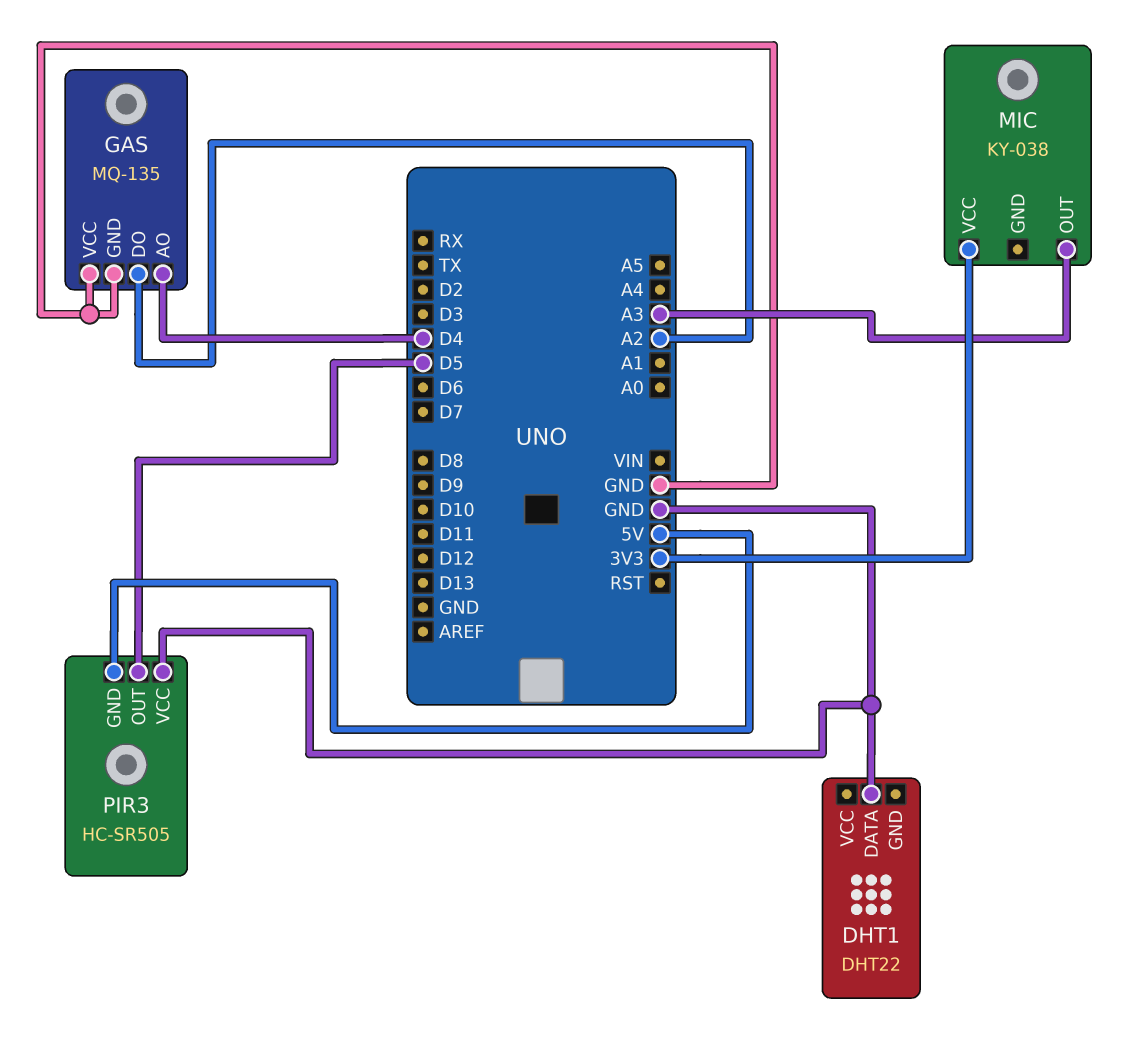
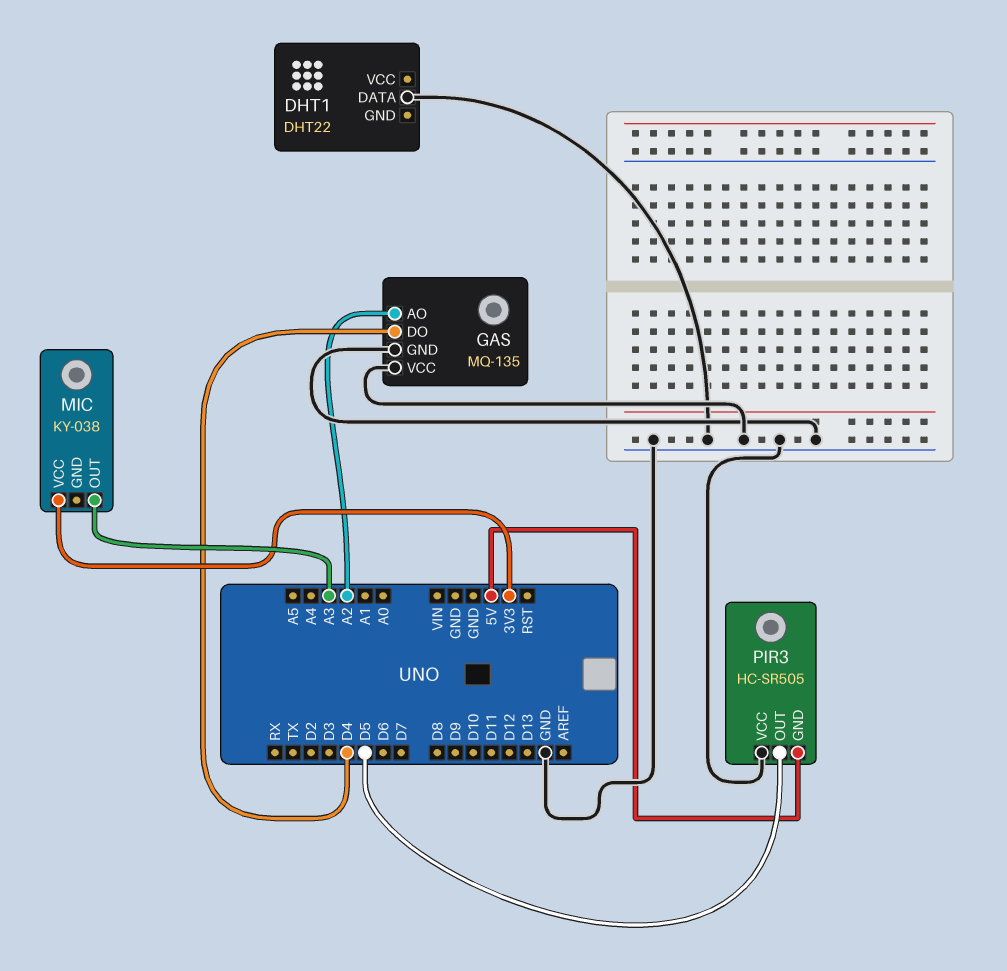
GAS pin AO: D4 -> A2
GAS pin DO: A2 -> D4

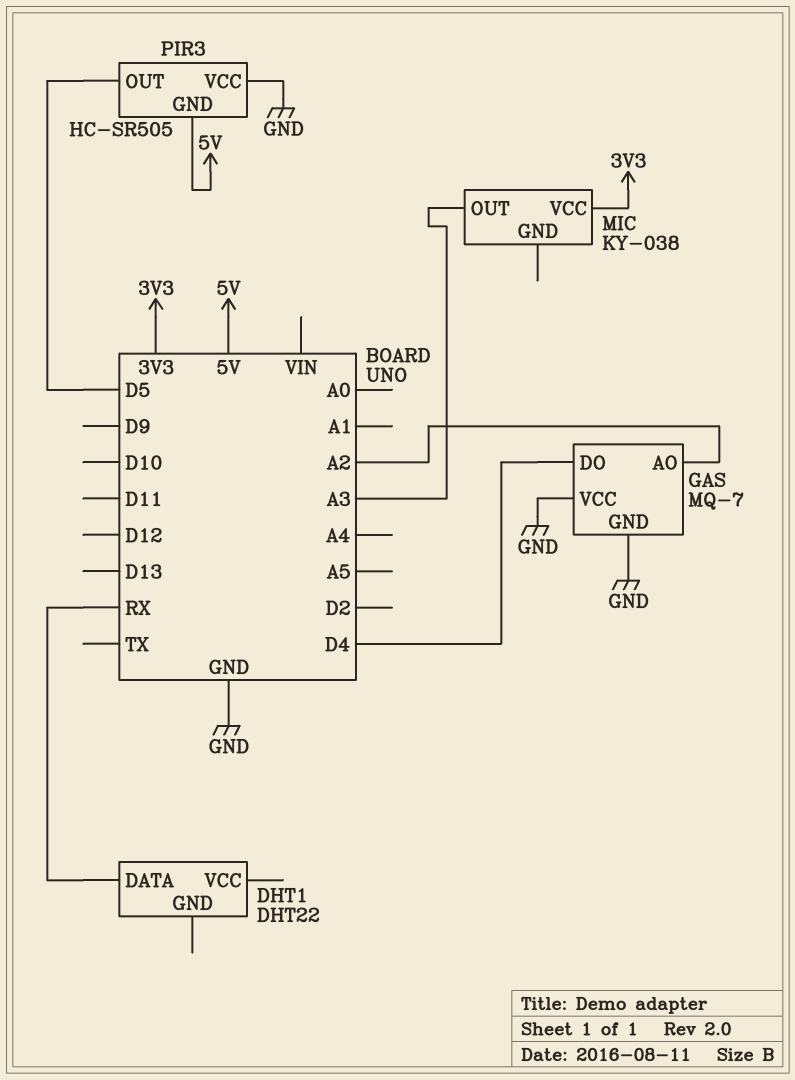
DHT1 pin DATA: GND -> RX
GAS: MQ-135 -> MQ-7

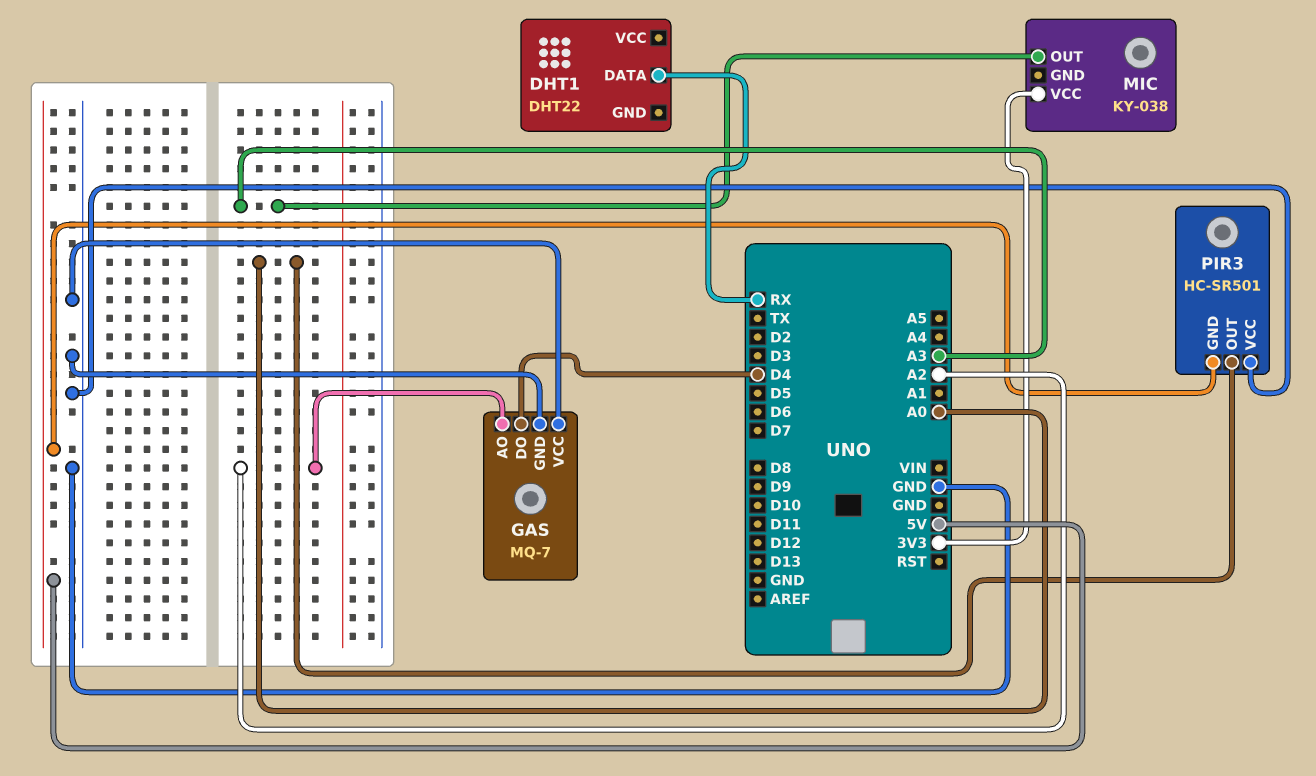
PIR3: HC-SR505 -> HC-SR501
PIR3 pin OUT: D5 -> A0

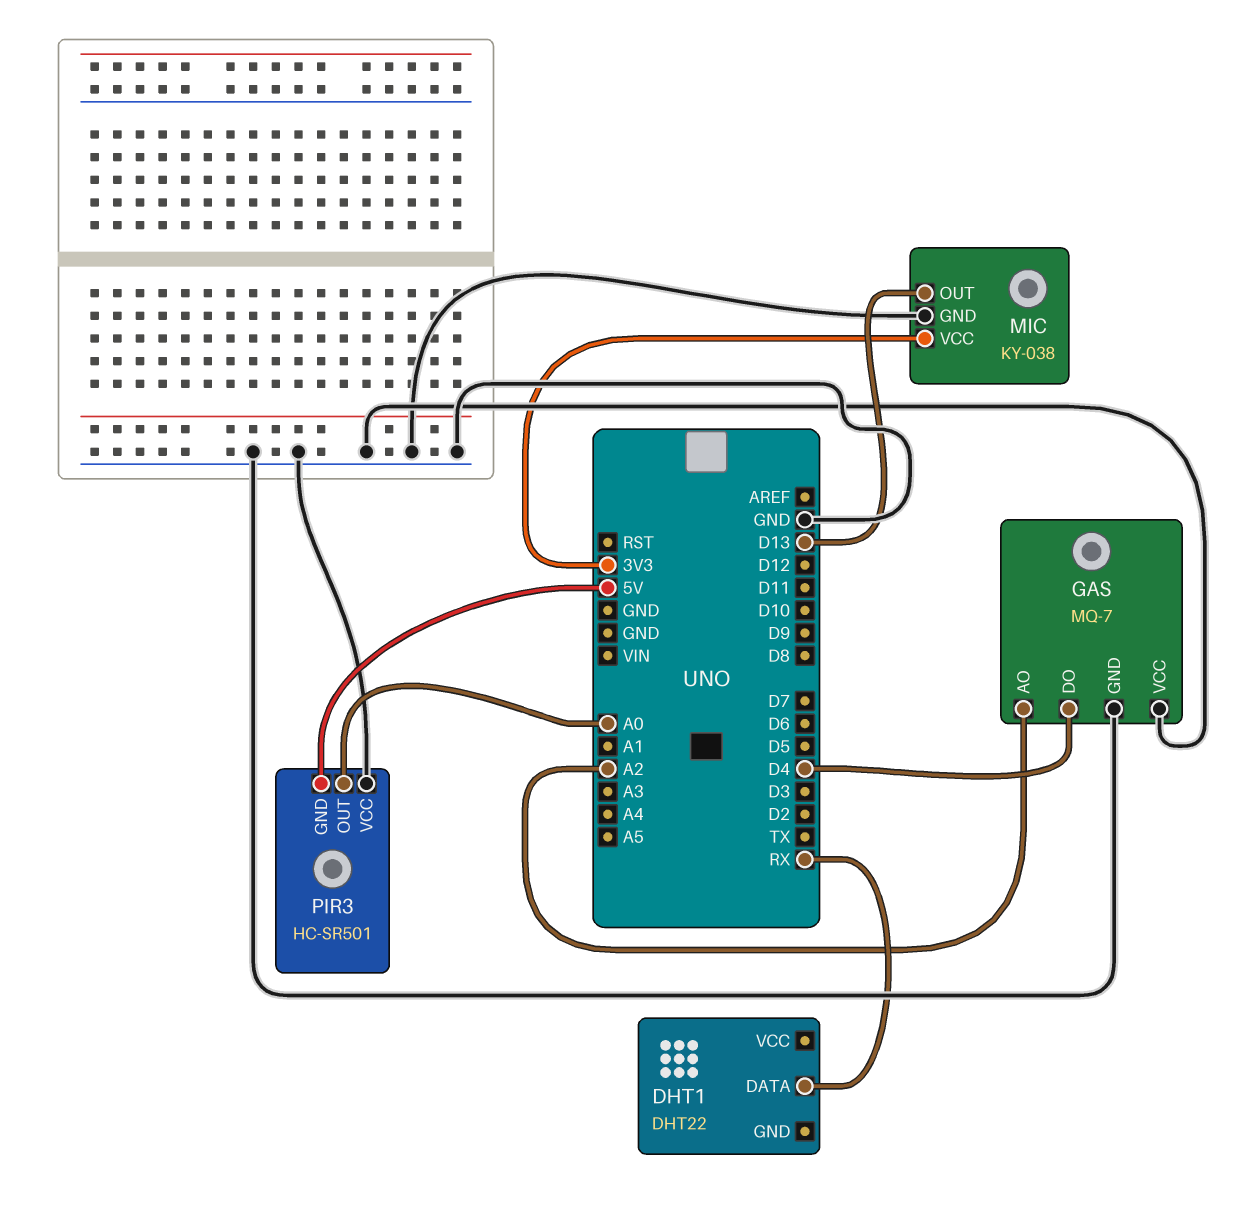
MIC pin GND: none -> GND
MIC pin OUT: A3 -> D13

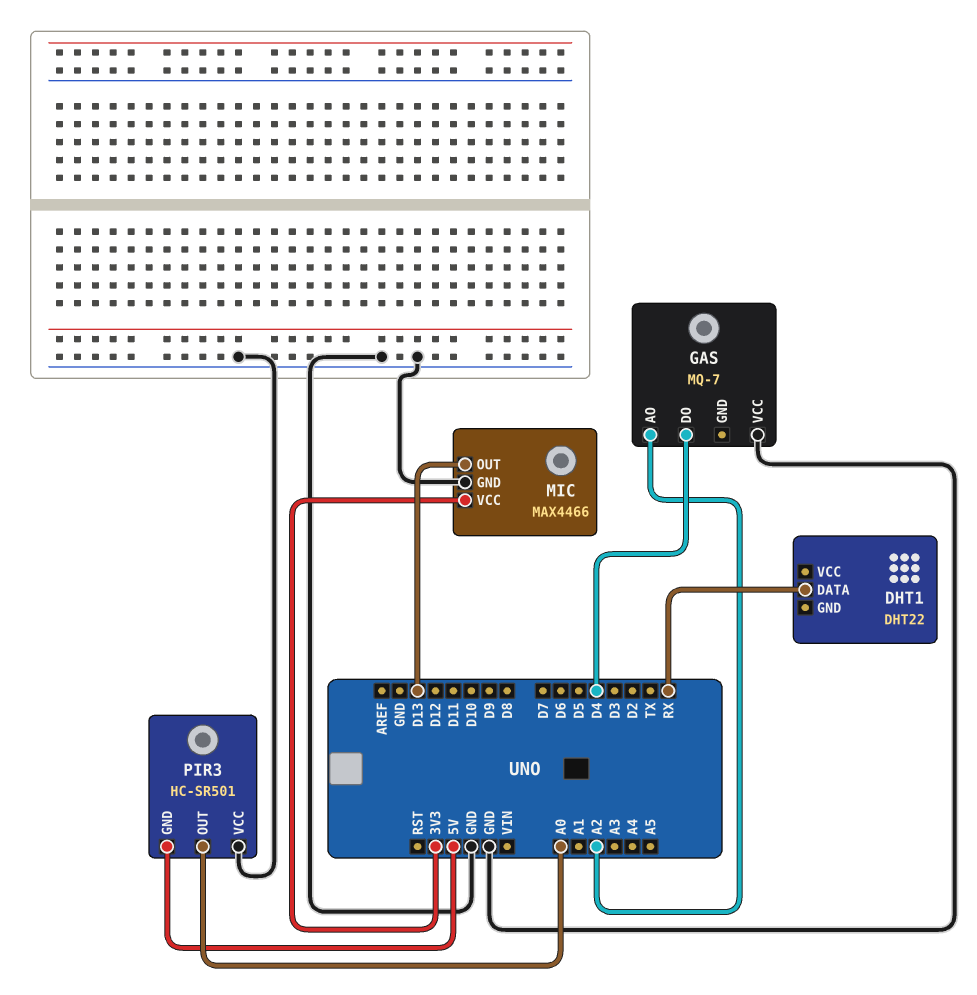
GAS pin GND: GND -> none
MIC: KY-038 -> MAX4466

